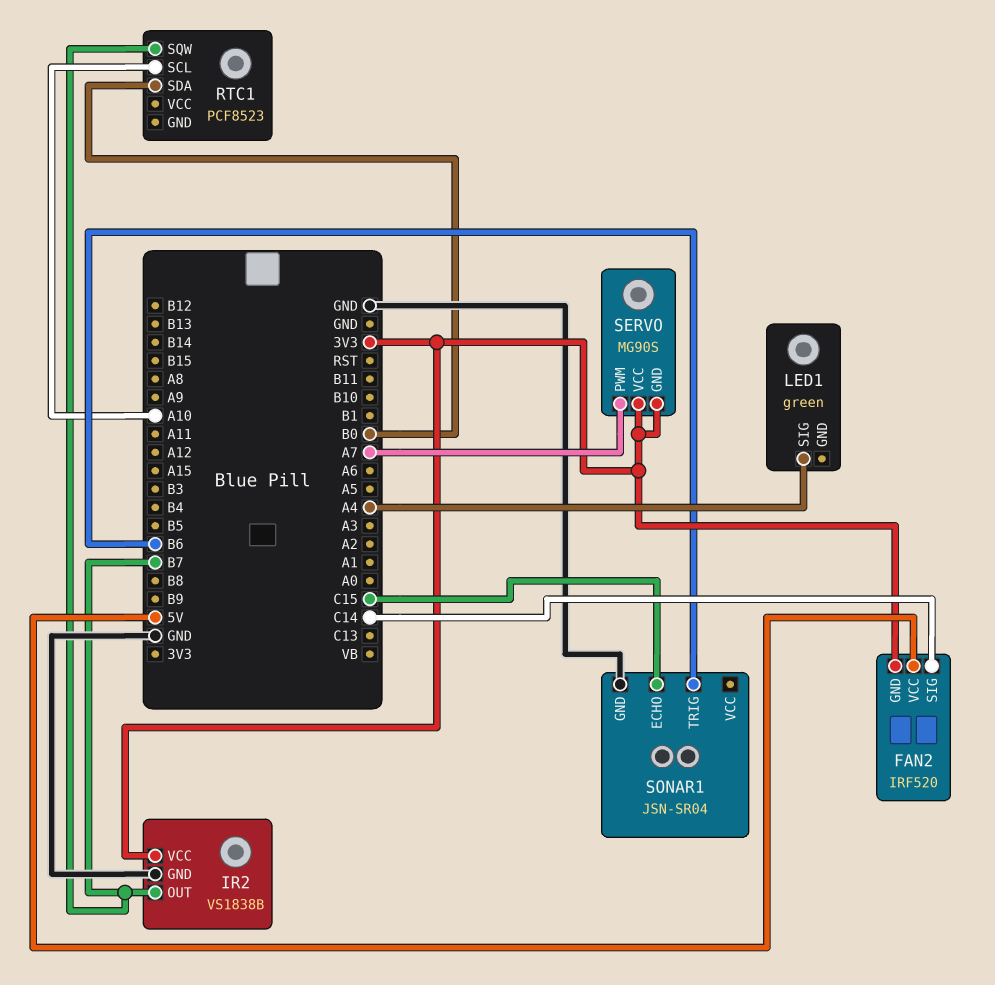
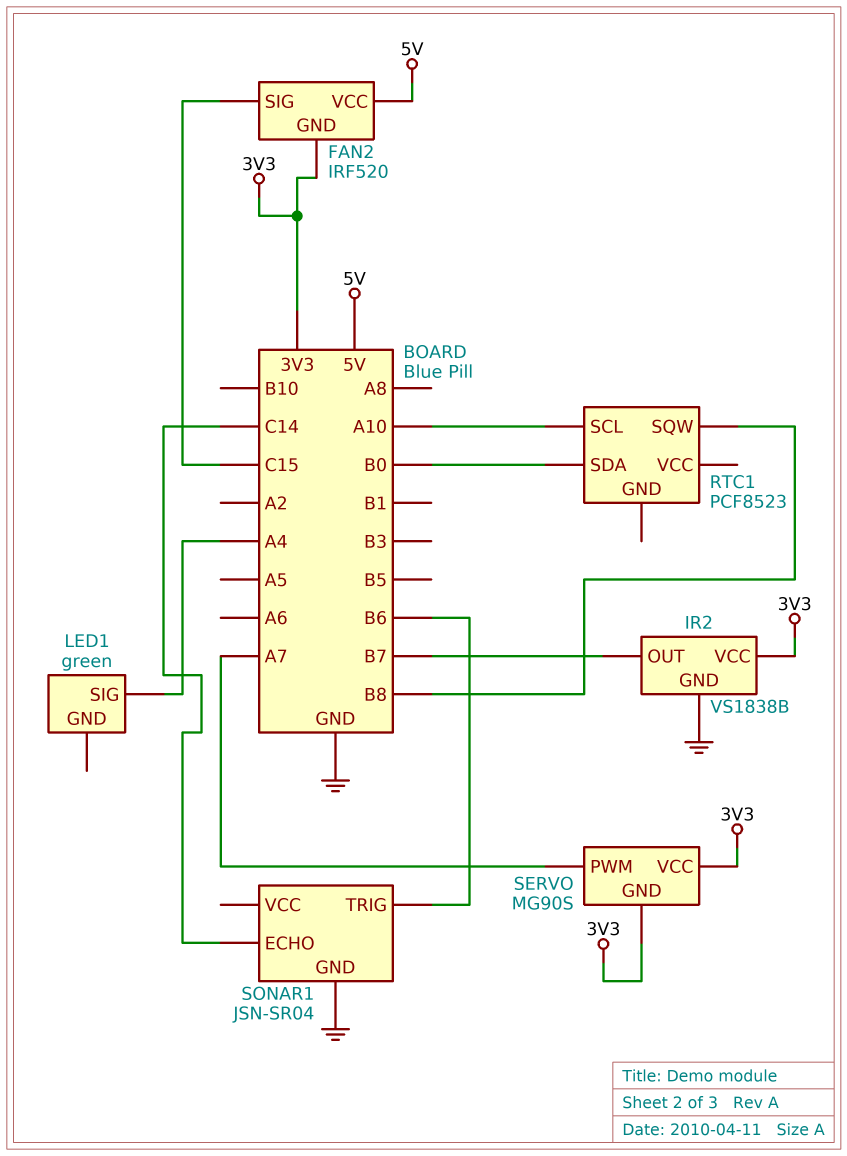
FAN2 pin SIG: C14 -> C15
RTC1 pin SQW: B7 -> B8
SONAR1 pin ECHO: C15 -> C14

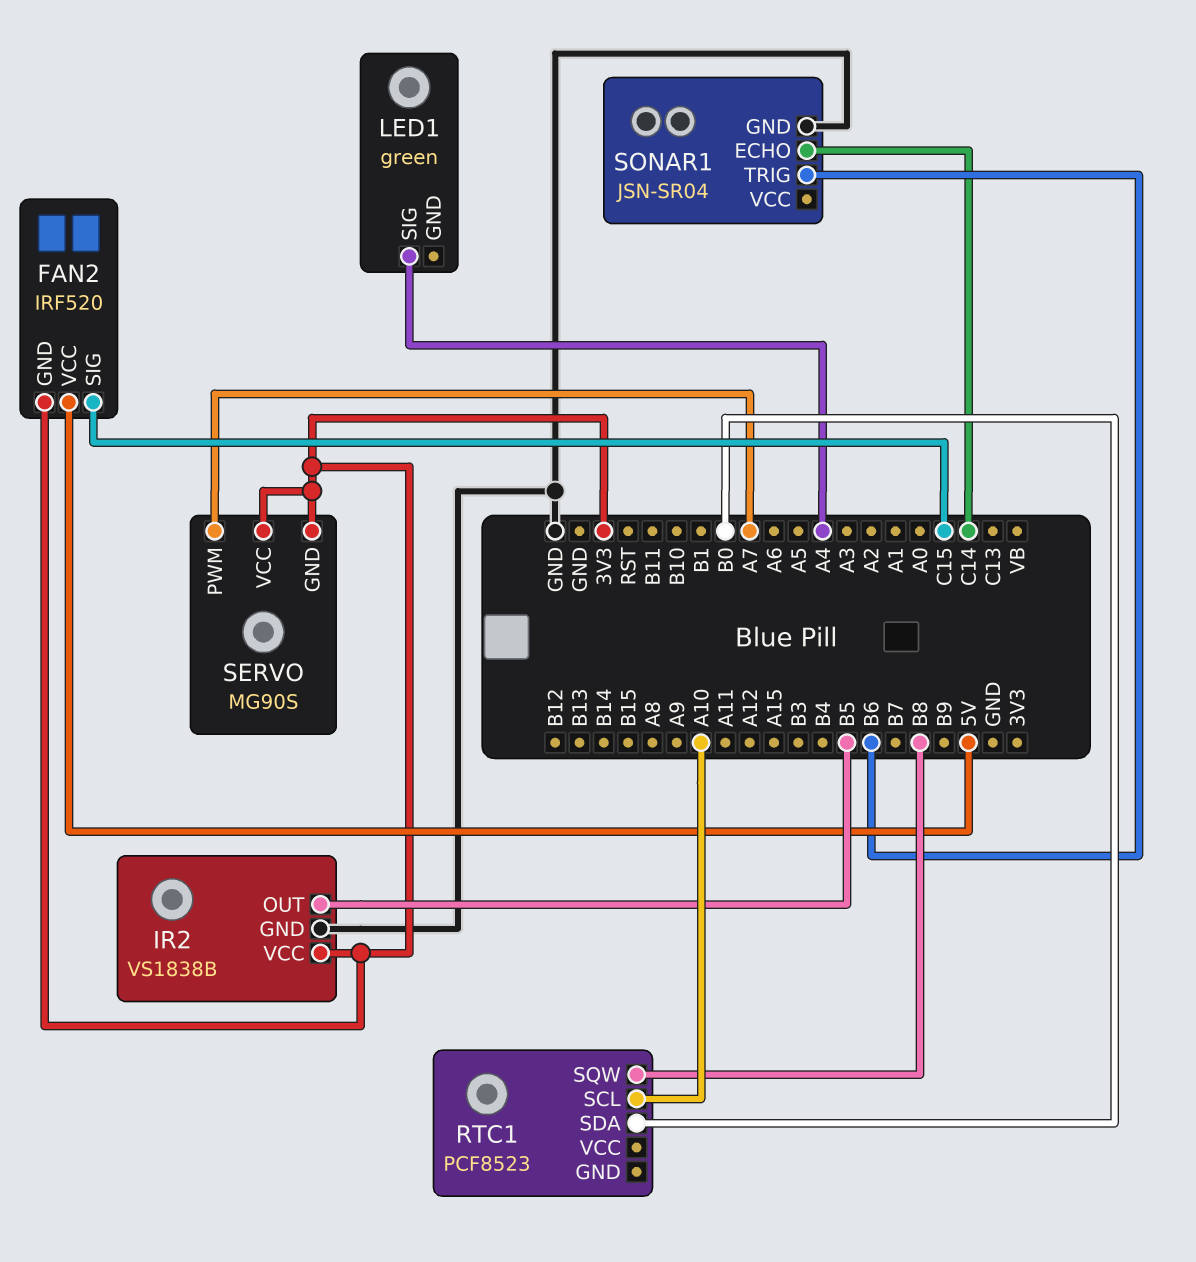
IR2 pin OUT: B7 -> B5

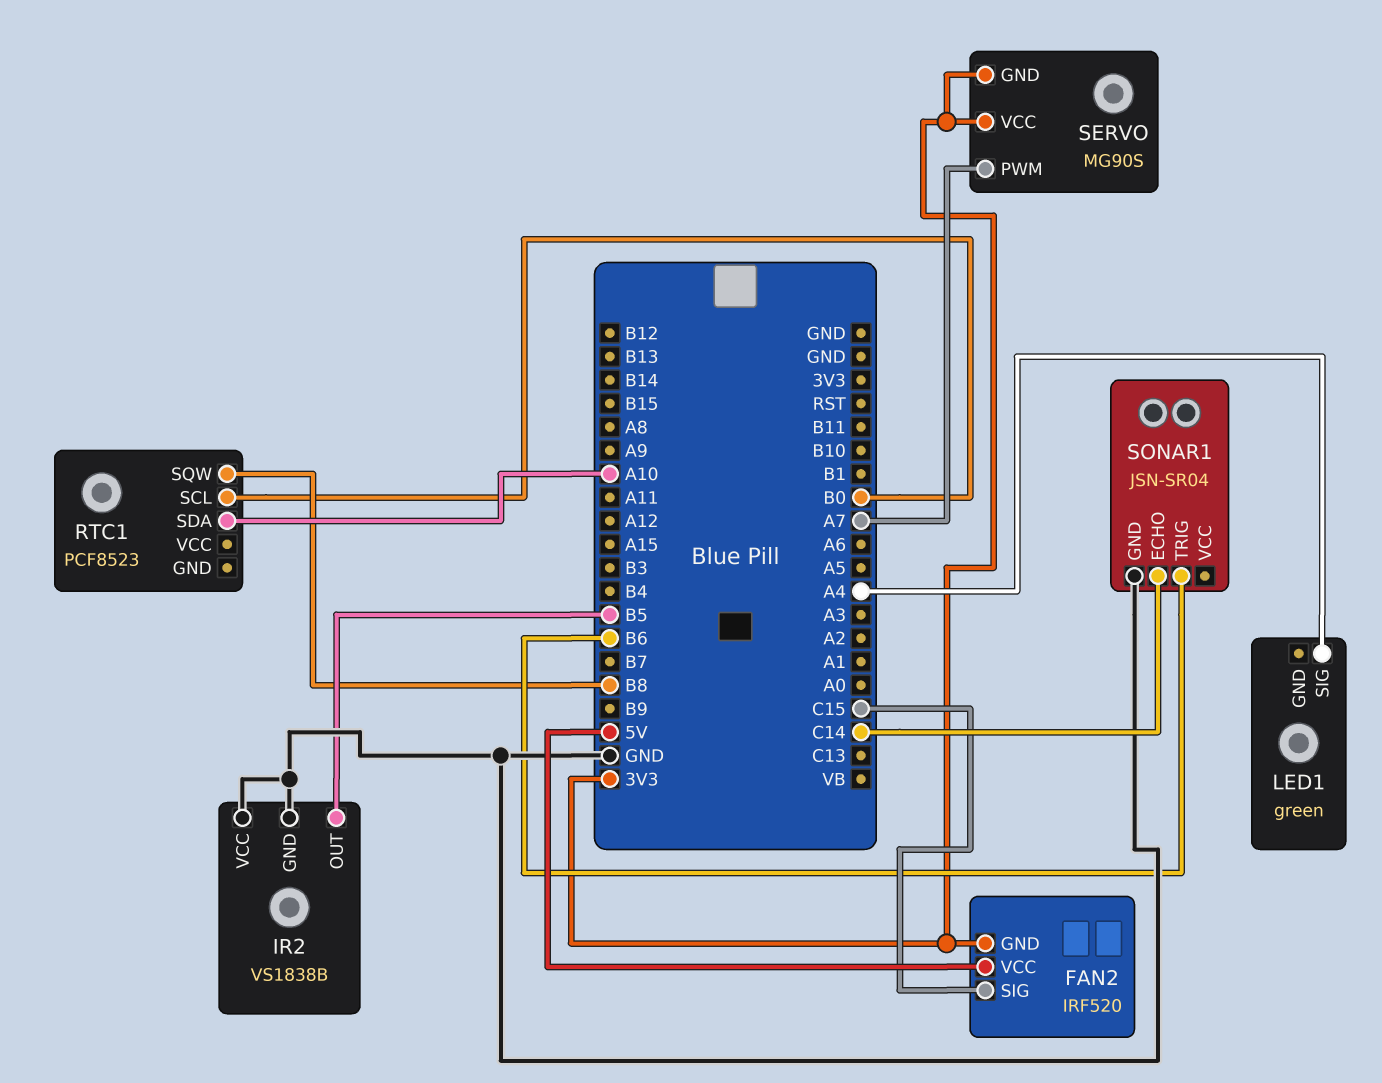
IR2 pin VCC: 3V3 -> GND
RTC1 pin SCL: A10 -> B0
RTC1 pin SDA: B0 -> A10

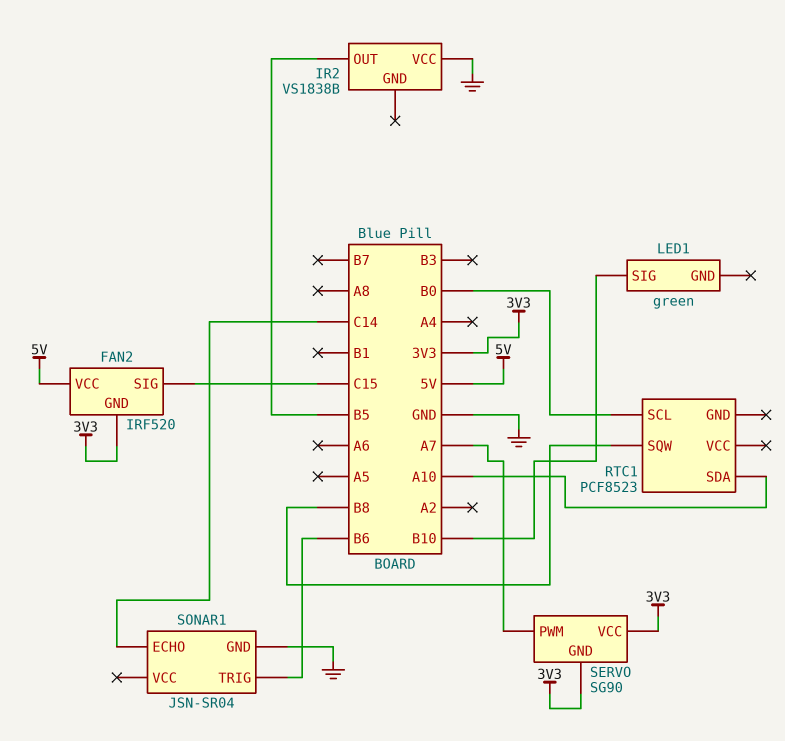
IR2 pin GND: GND -> none
LED1 pin SIG: A4 -> B10
SERVO: MG90S -> SG90

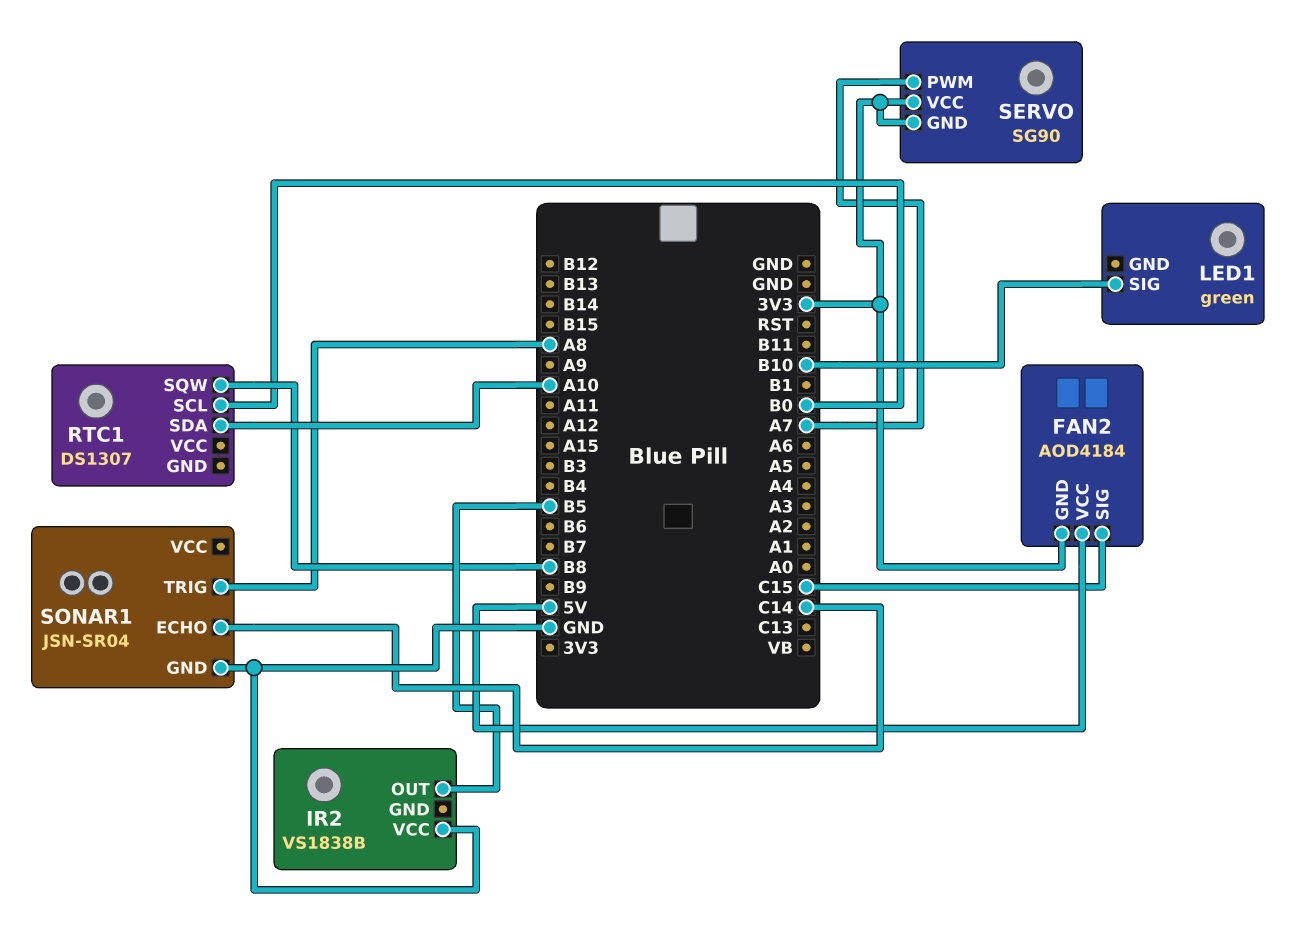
FAN2: IRF520 -> AOD4184
RTC1: PCF8523 -> DS1307
SONAR1 pin TRIG: B6 -> A8

